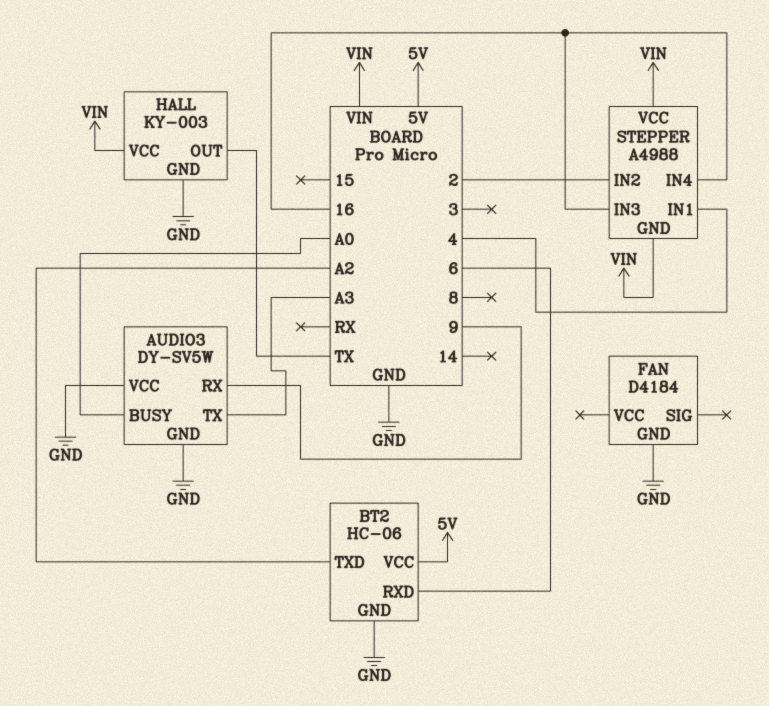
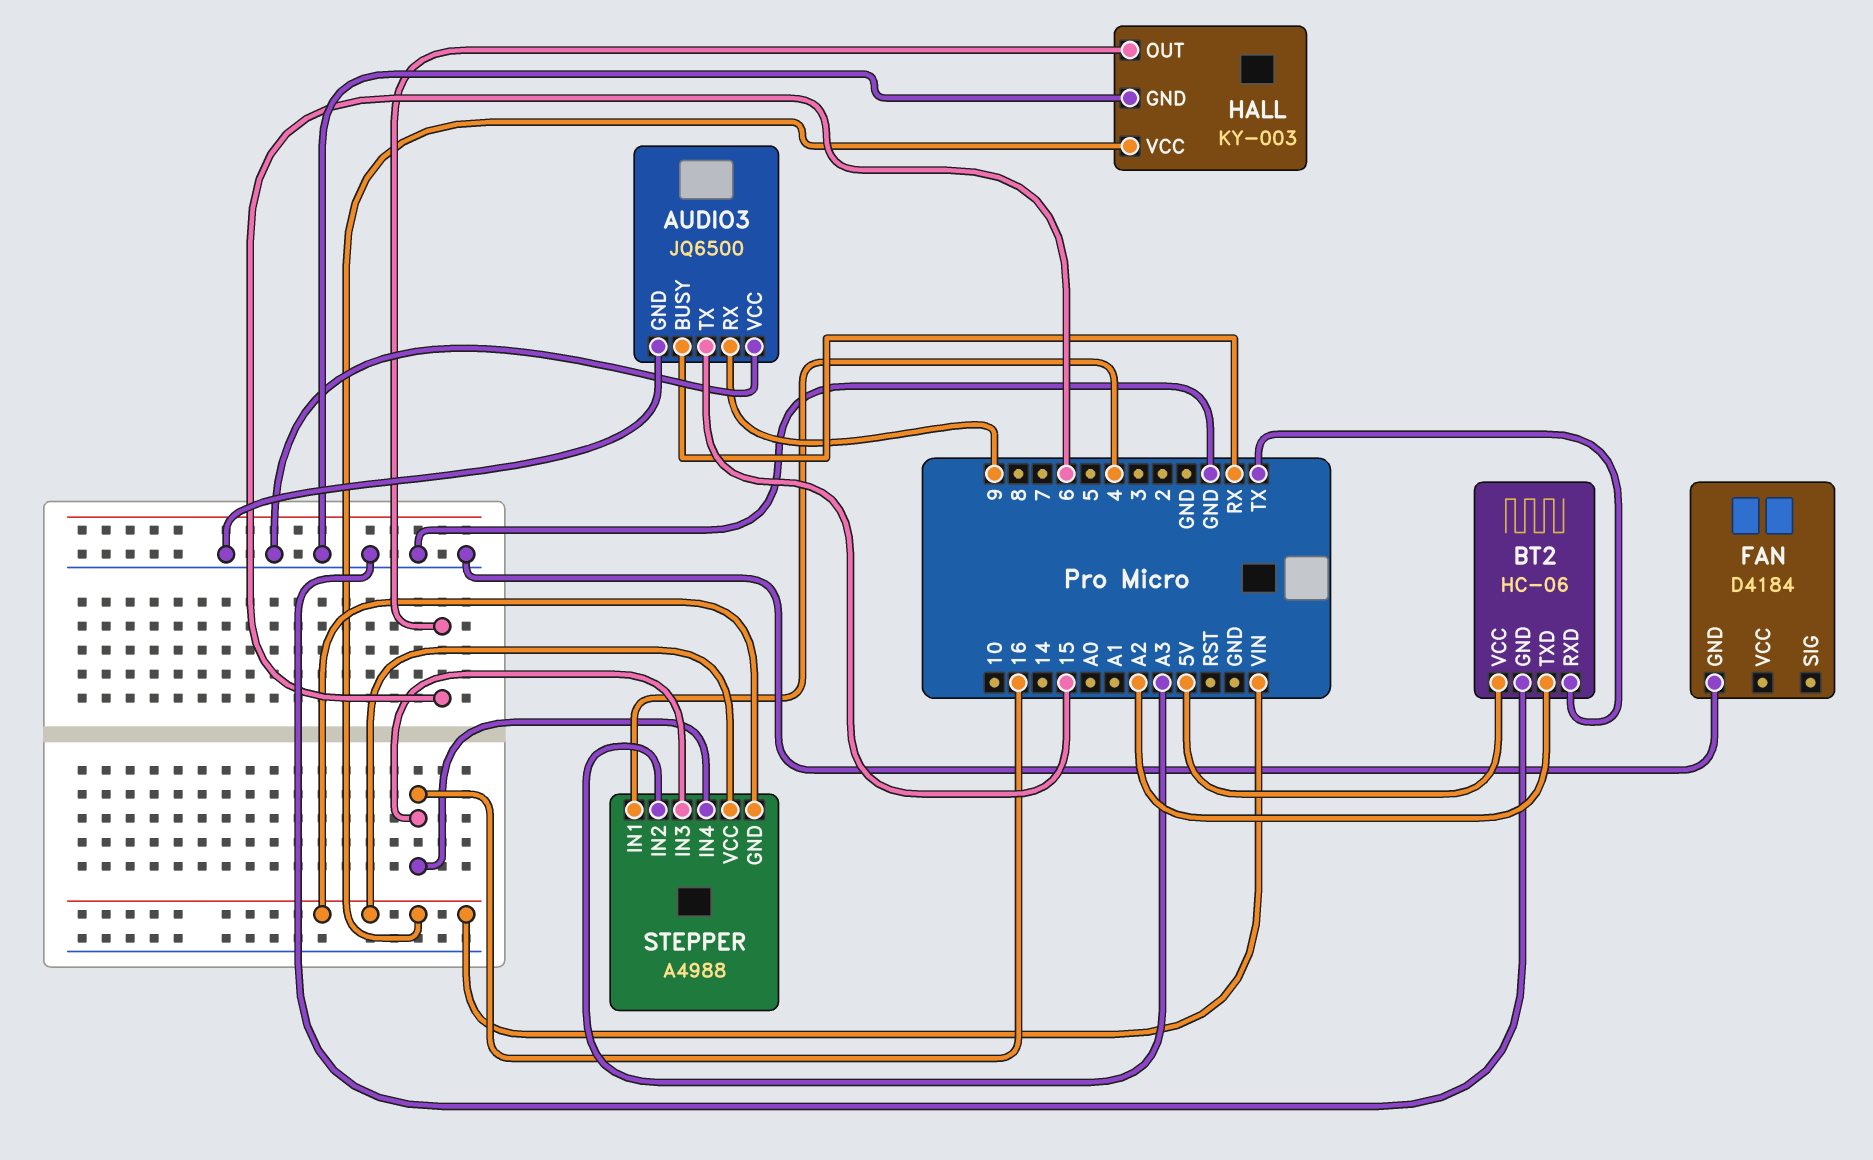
AUDIO3: DY-SV5W -> JQ6500
AUDIO3 pin BUSY: A0 -> RX
AUDIO3 pin TX: A3 -> 15
BT2 pin RXD: 6 -> TX
HALL pin OUT: TX -> 6
STEPPER pin IN2: 2 -> A3

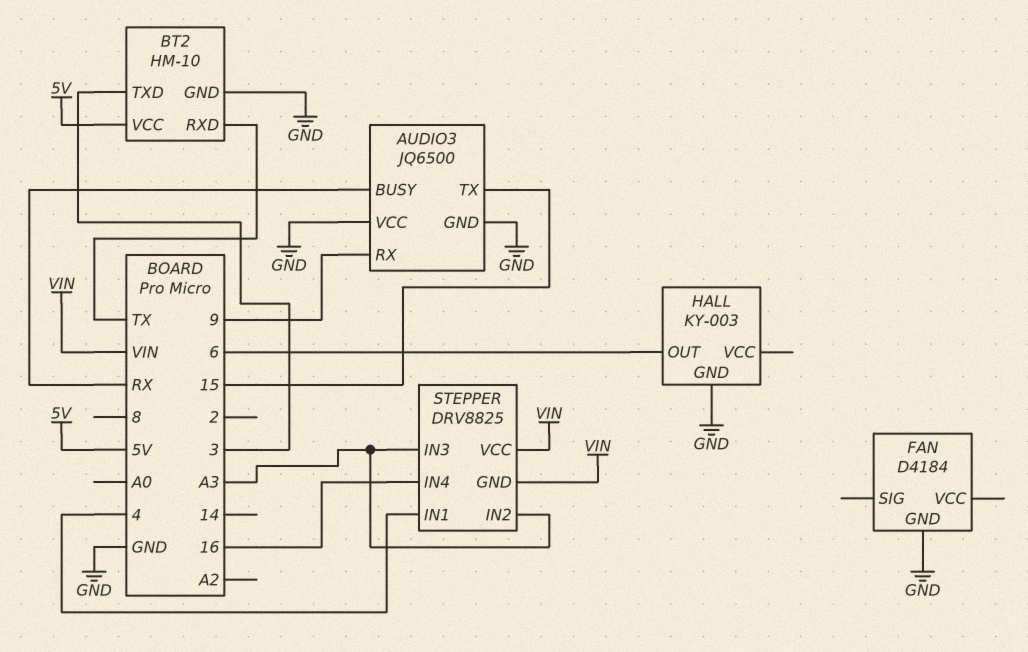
BT2: HC-06 -> HM-10
BT2 pin TXD: A2 -> 3
HALL pin VCC: VIN -> none
STEPPER: A4988 -> DRV8825
STEPPER pin IN3: 16 -> A3

